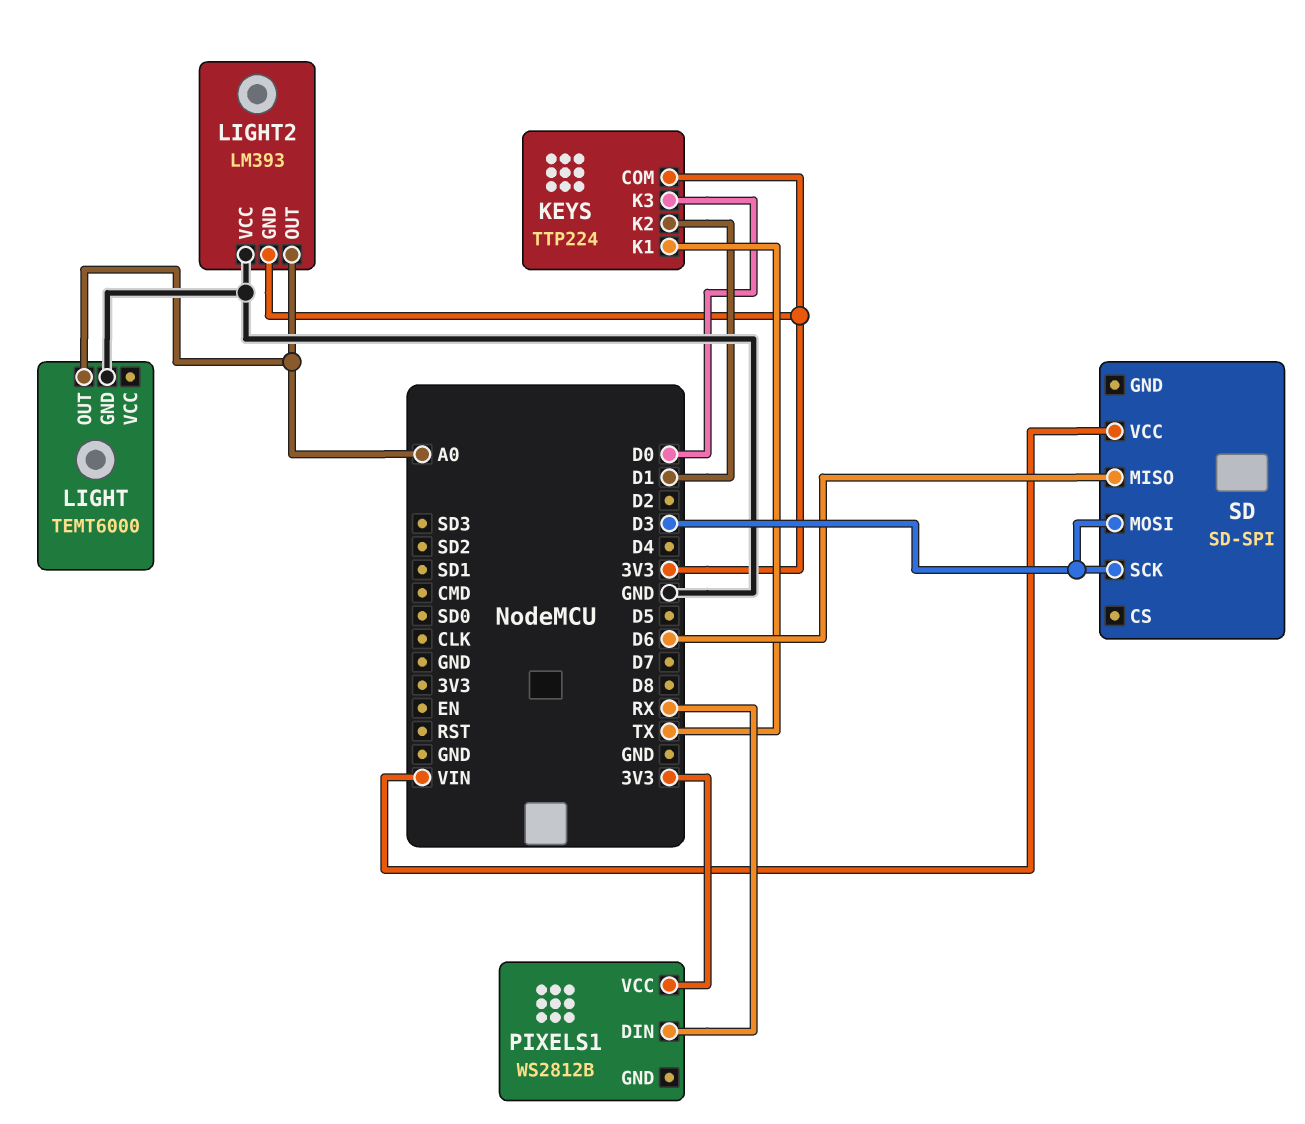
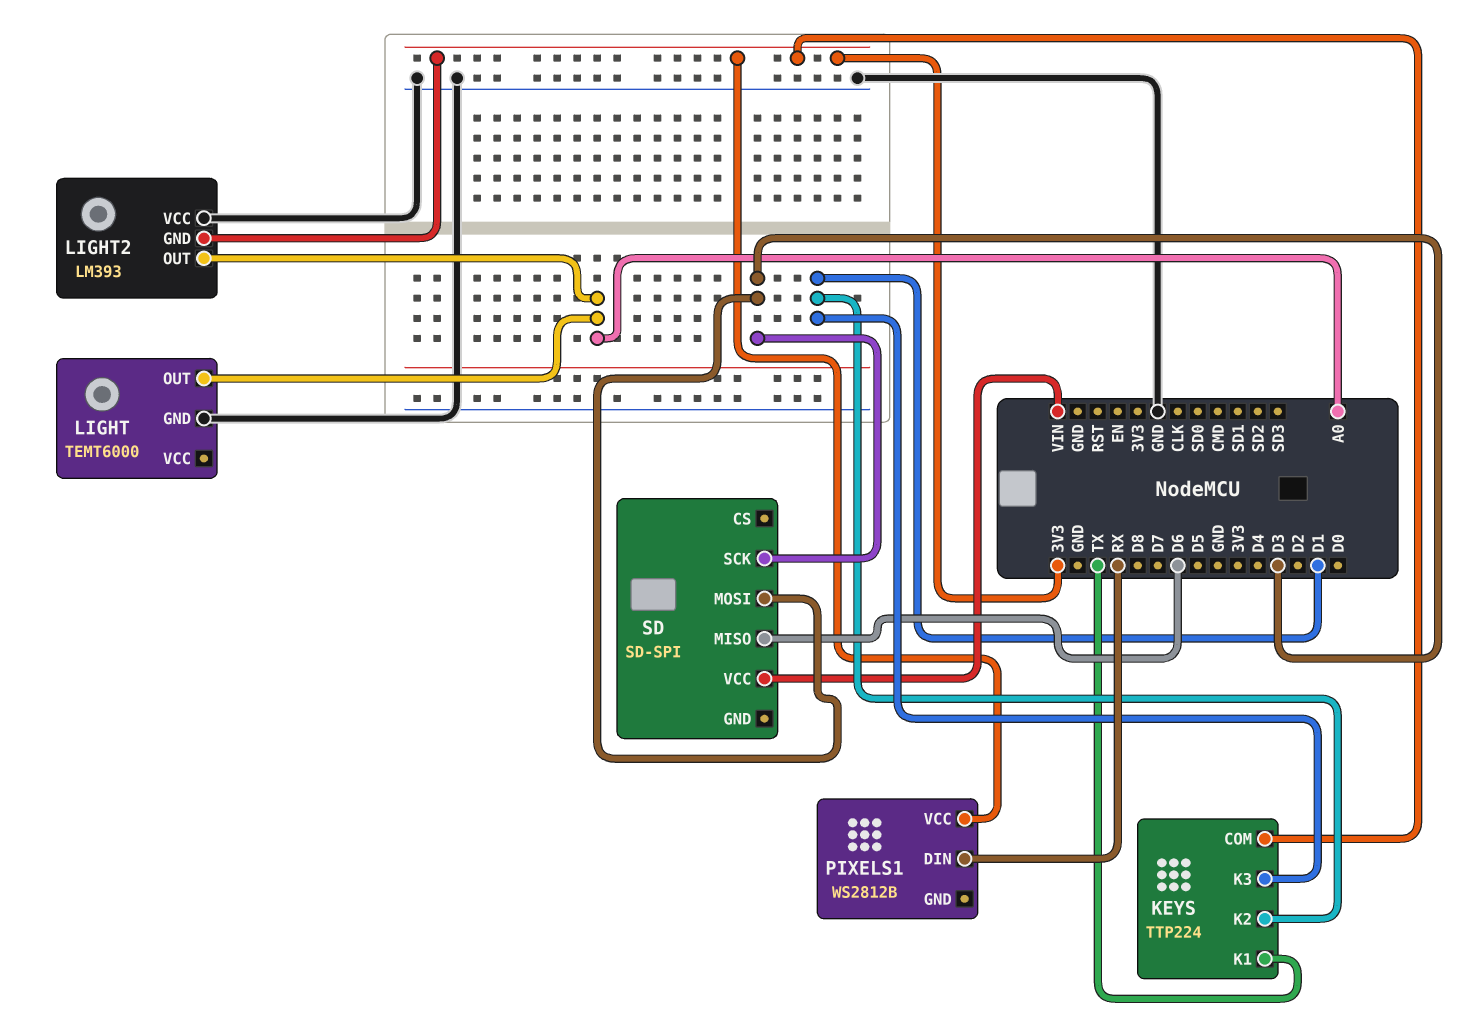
KEYS pin K3: D0 -> D1

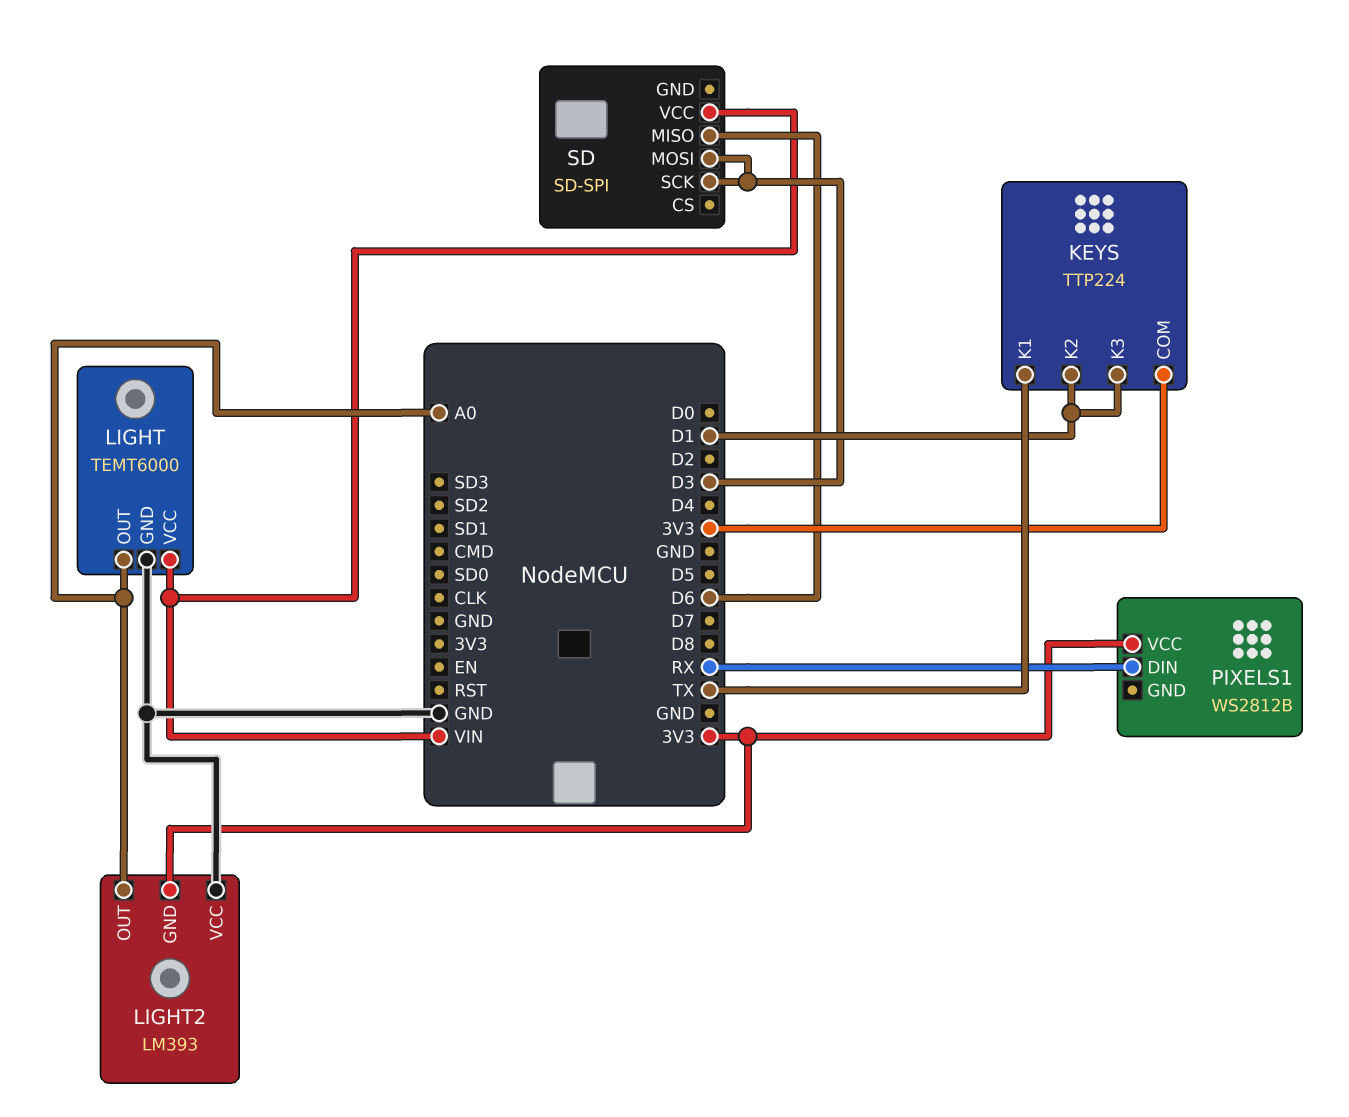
LIGHT pin VCC: none -> VIN

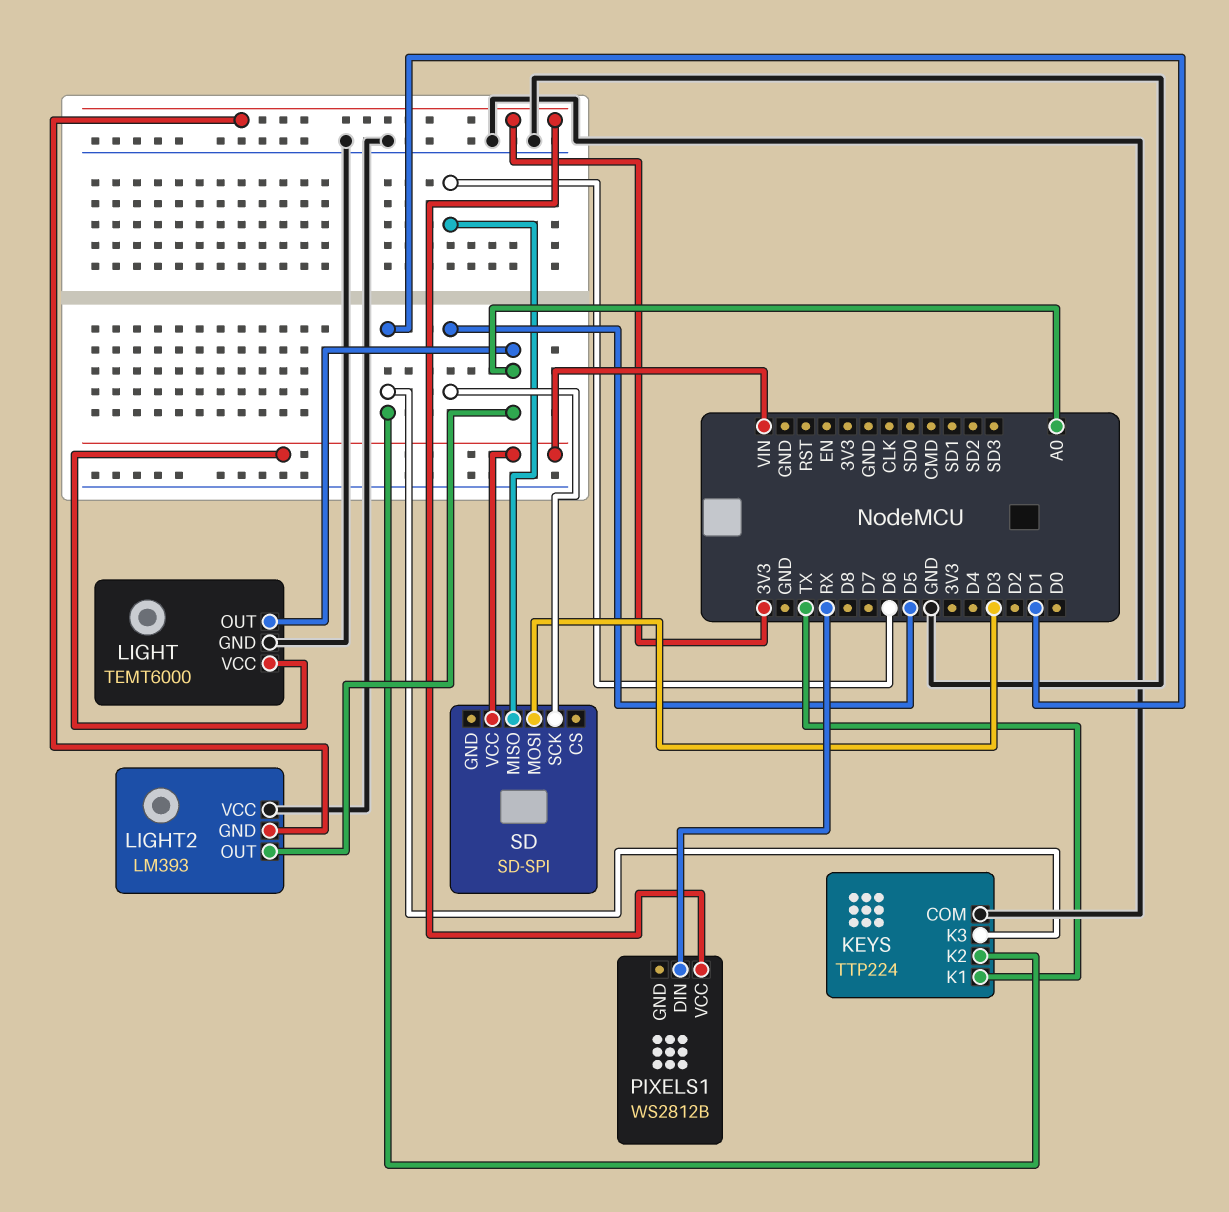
KEYS pin COM: 3V3 -> GND
SD pin SCK: D3 -> D5

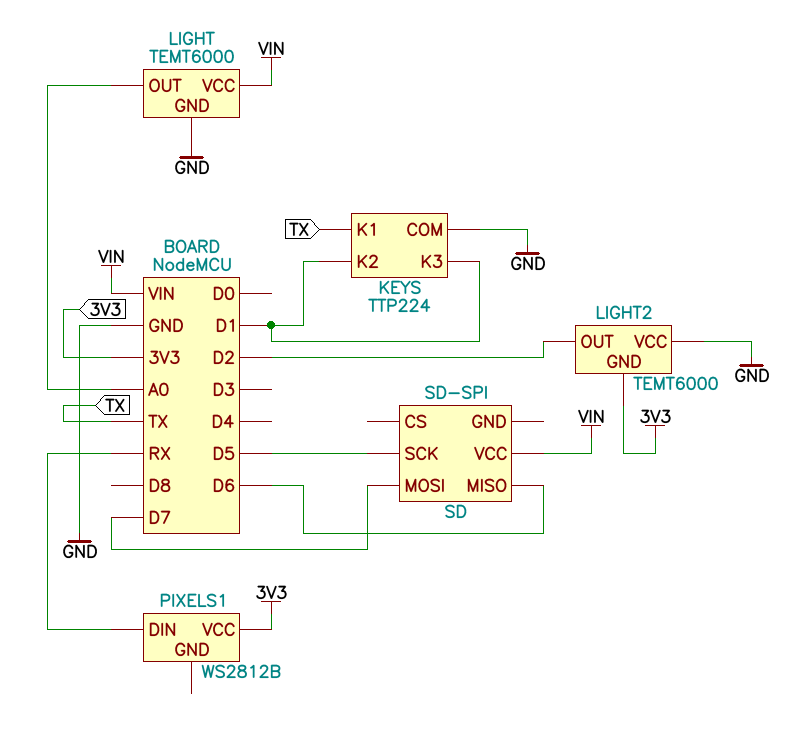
LIGHT2: LM393 -> TEMT6000
LIGHT2 pin OUT: A0 -> D2
SD pin MOSI: D3 -> D7

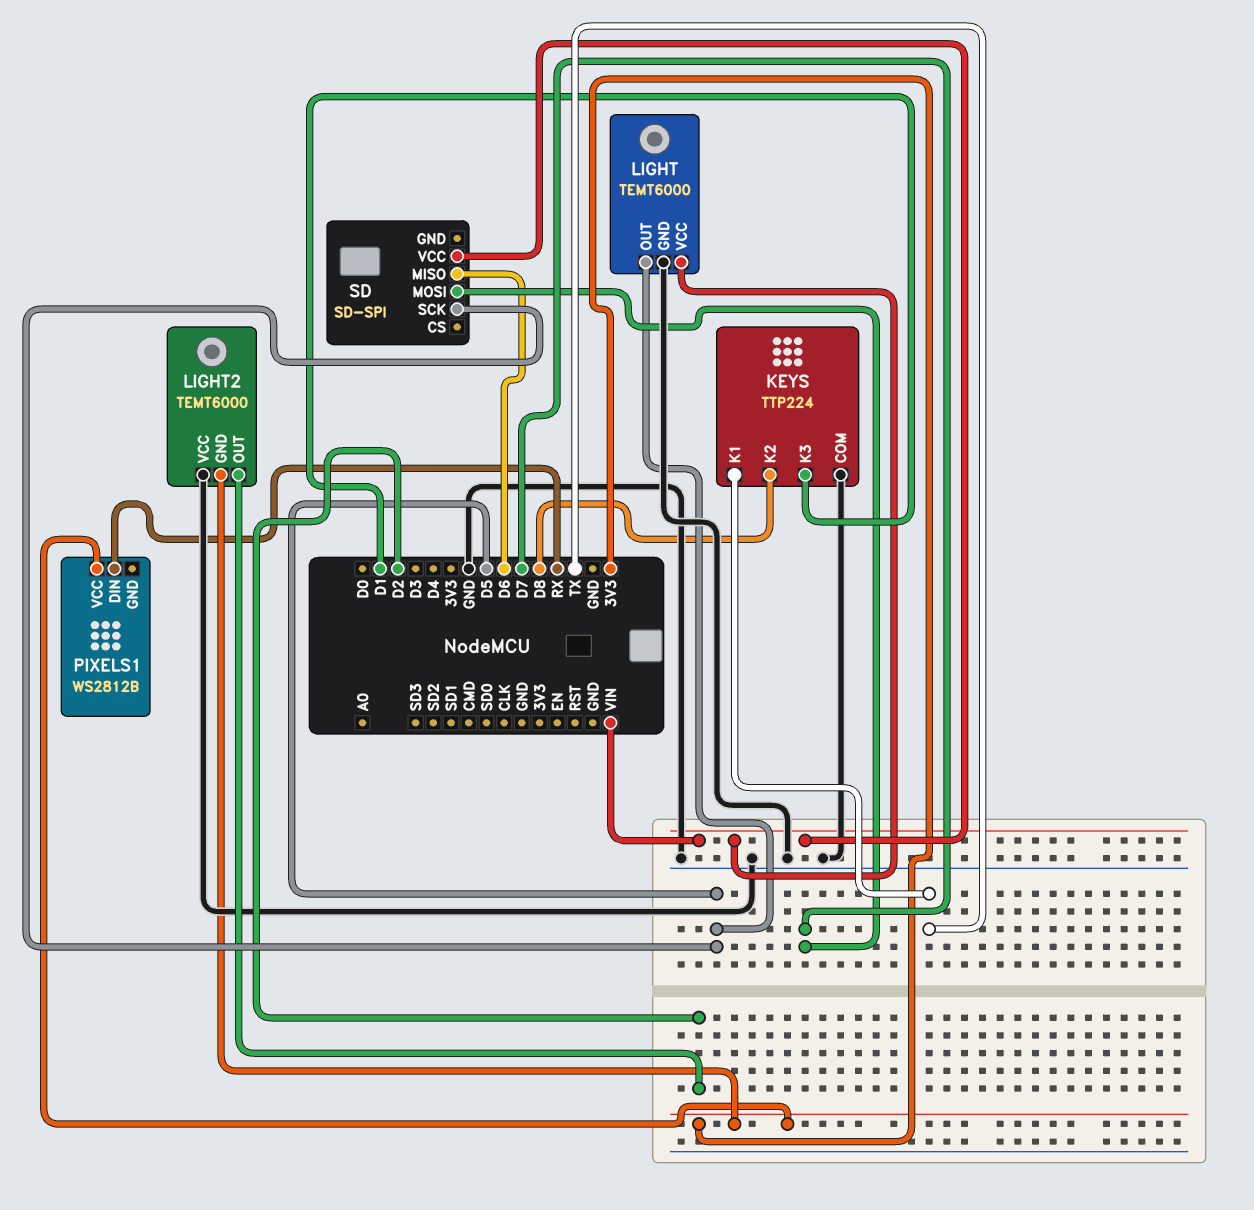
KEYS pin K2: D1 -> D8
LIGHT pin OUT: A0 -> D5

